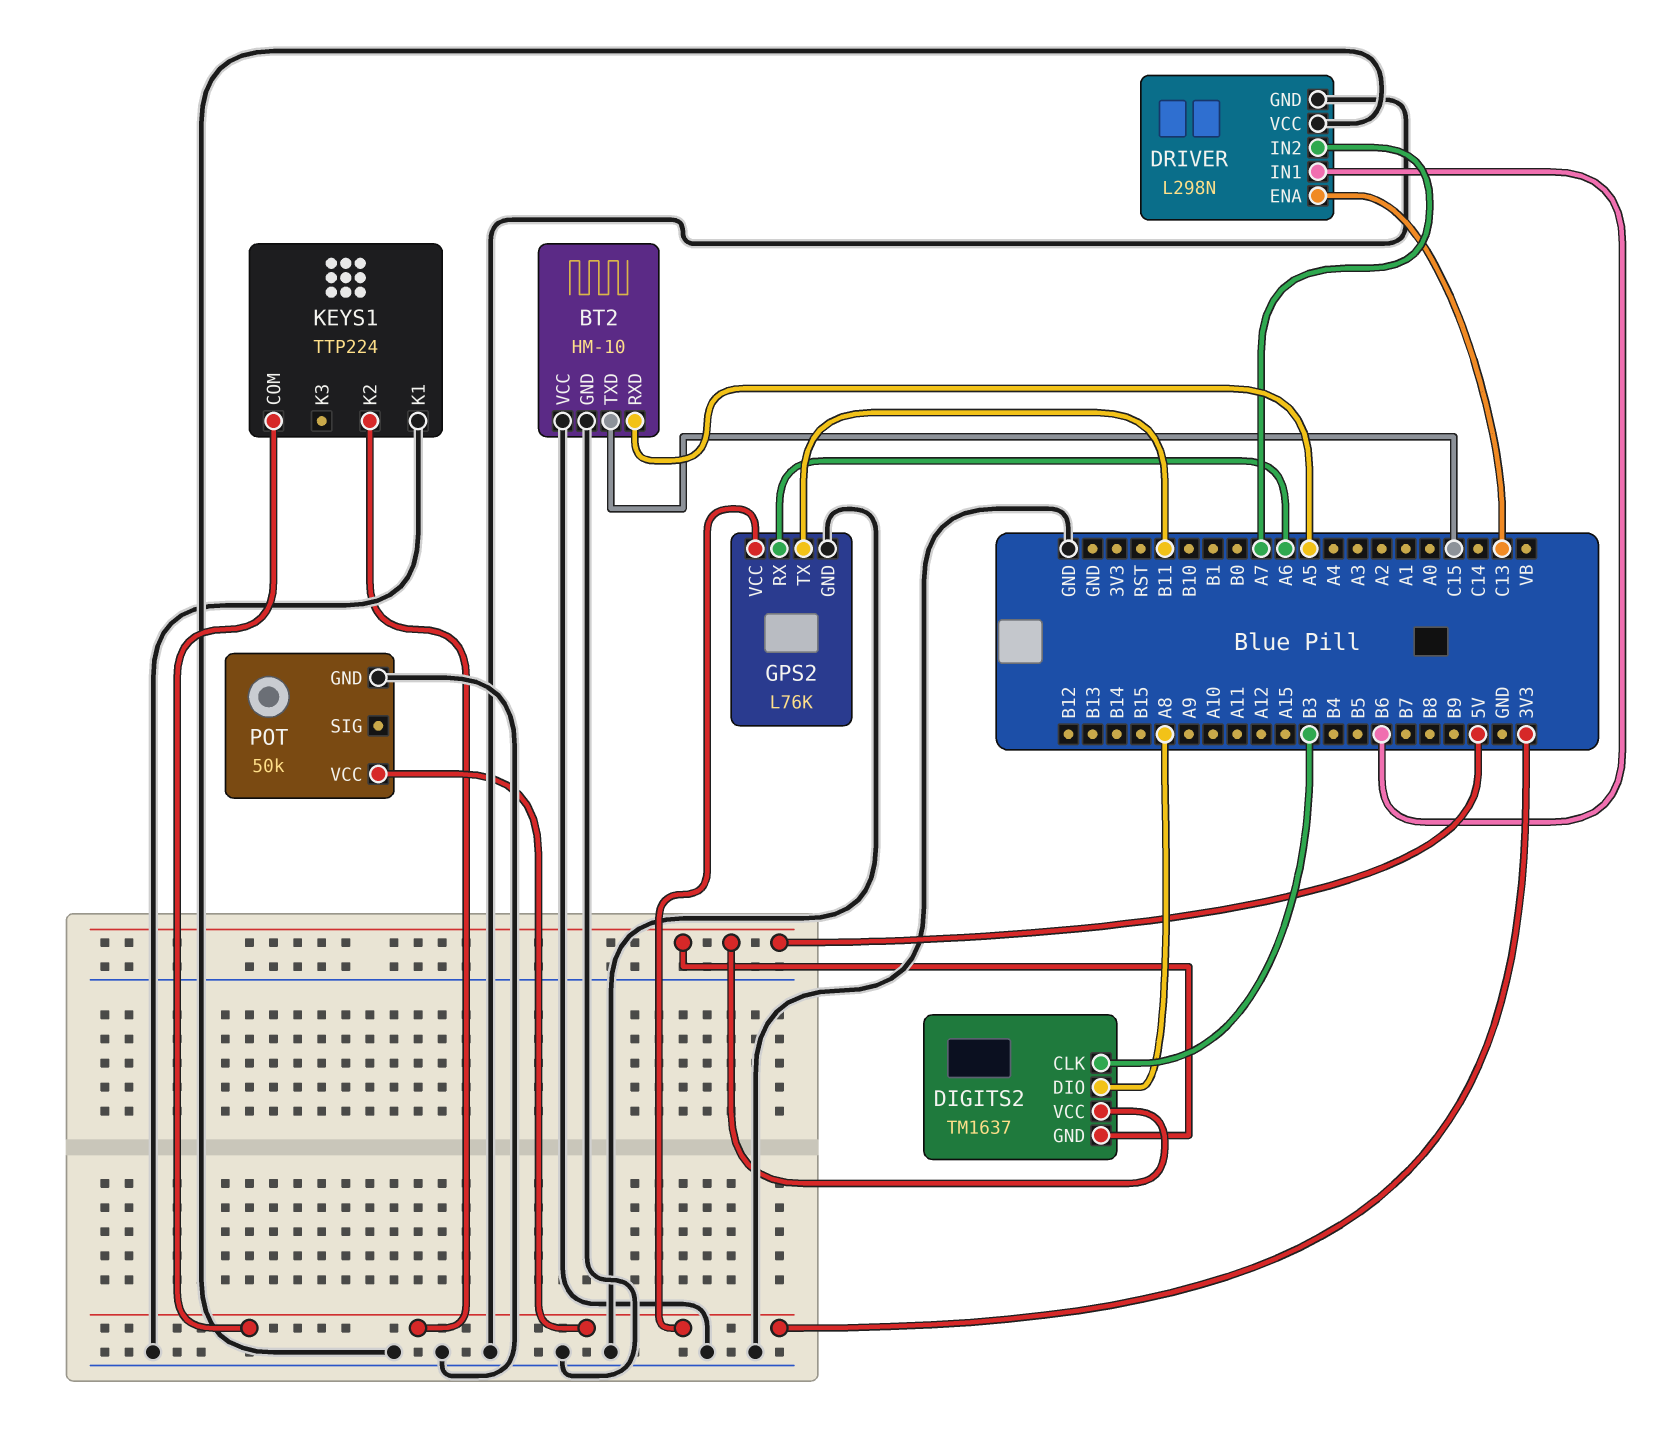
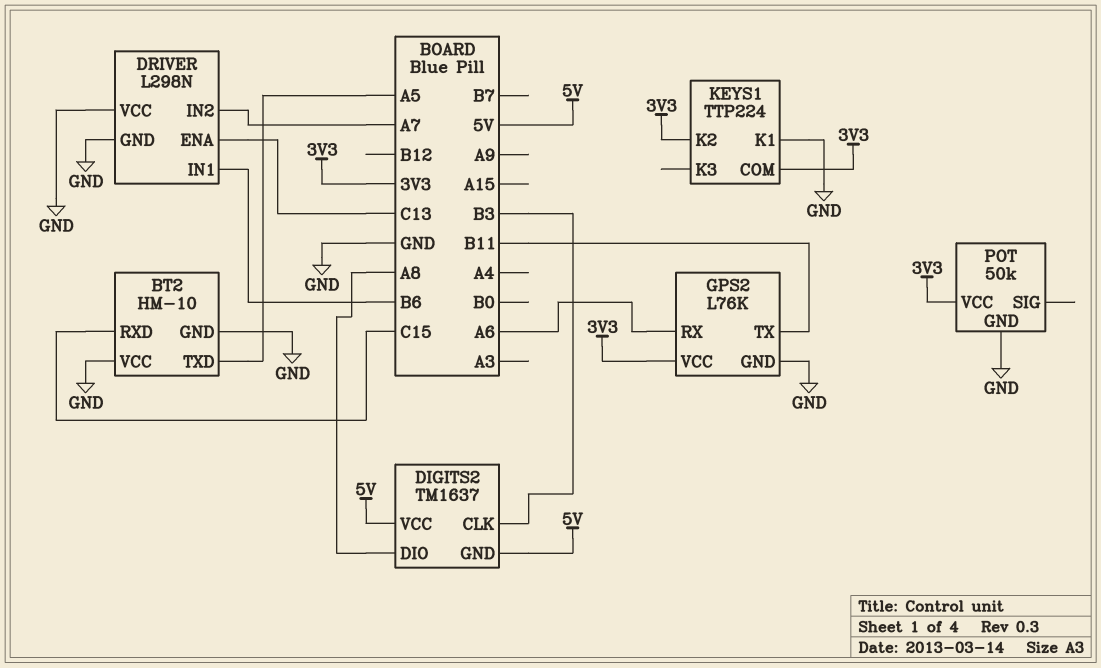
BT2 pin RXD: A5 -> C15
BT2 pin TXD: C15 -> A5

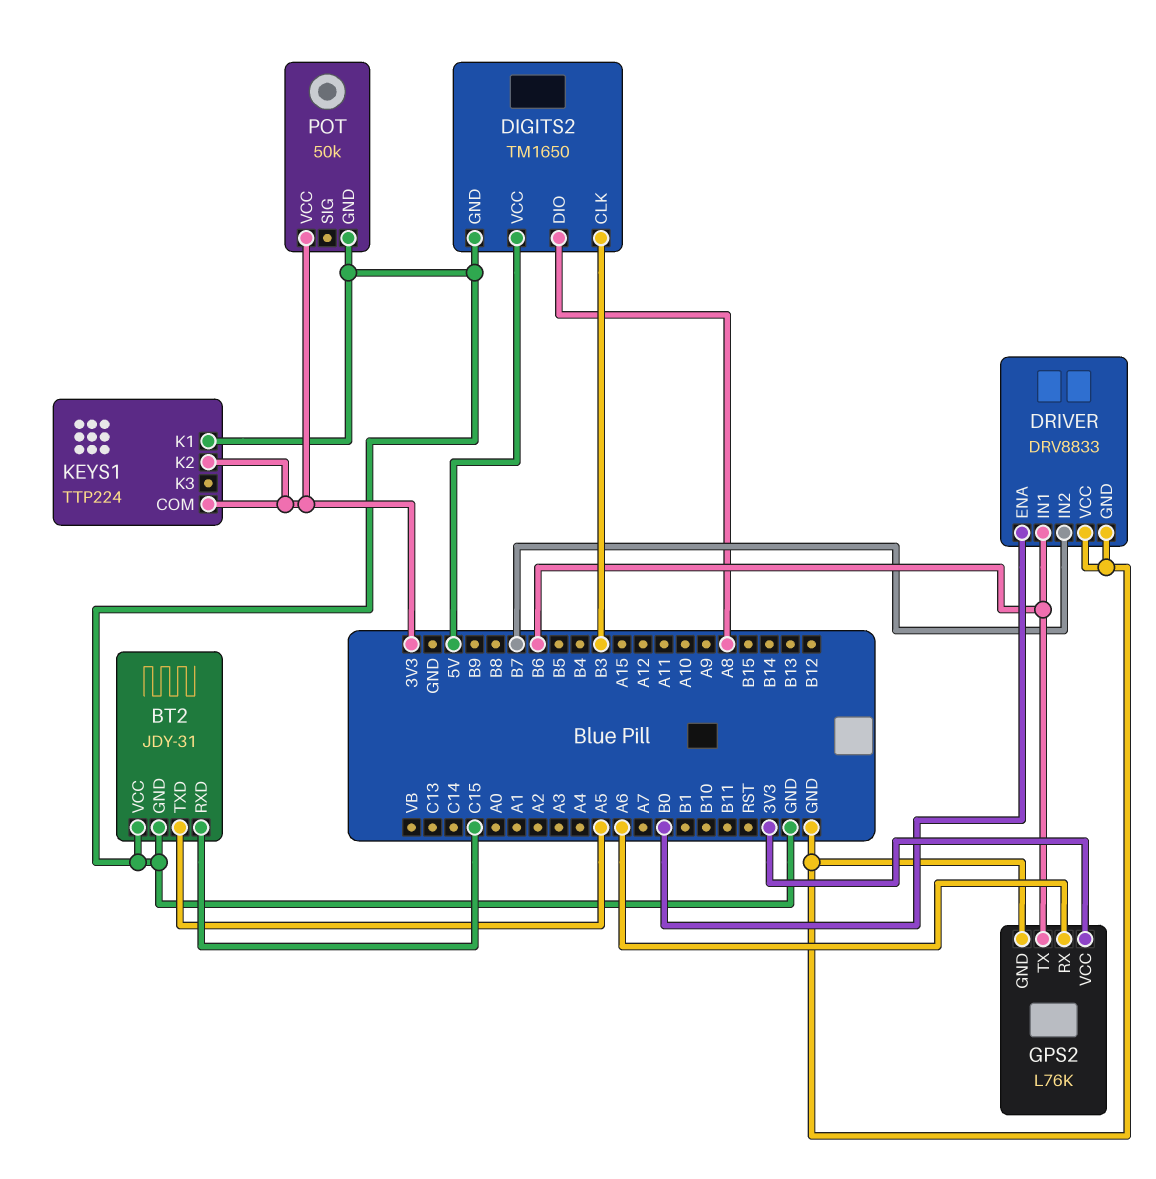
BT2: HM-10 -> JDY-31
DIGITS2: TM1637 -> TM1650
DIGITS2 pin GND: 5V -> GND
DRIVER: L298N -> DRV8833
DRIVER pin ENA: C13 -> B0
DRIVER pin IN2: A7 -> B7
GPS2 pin TX: B11 -> B6

